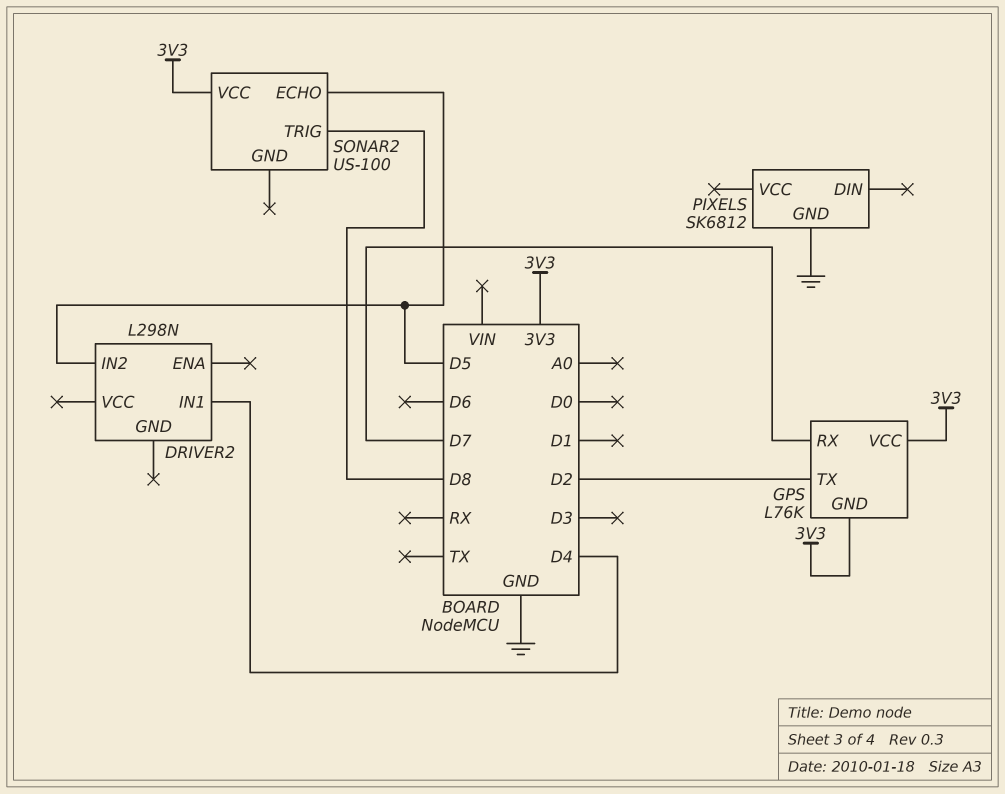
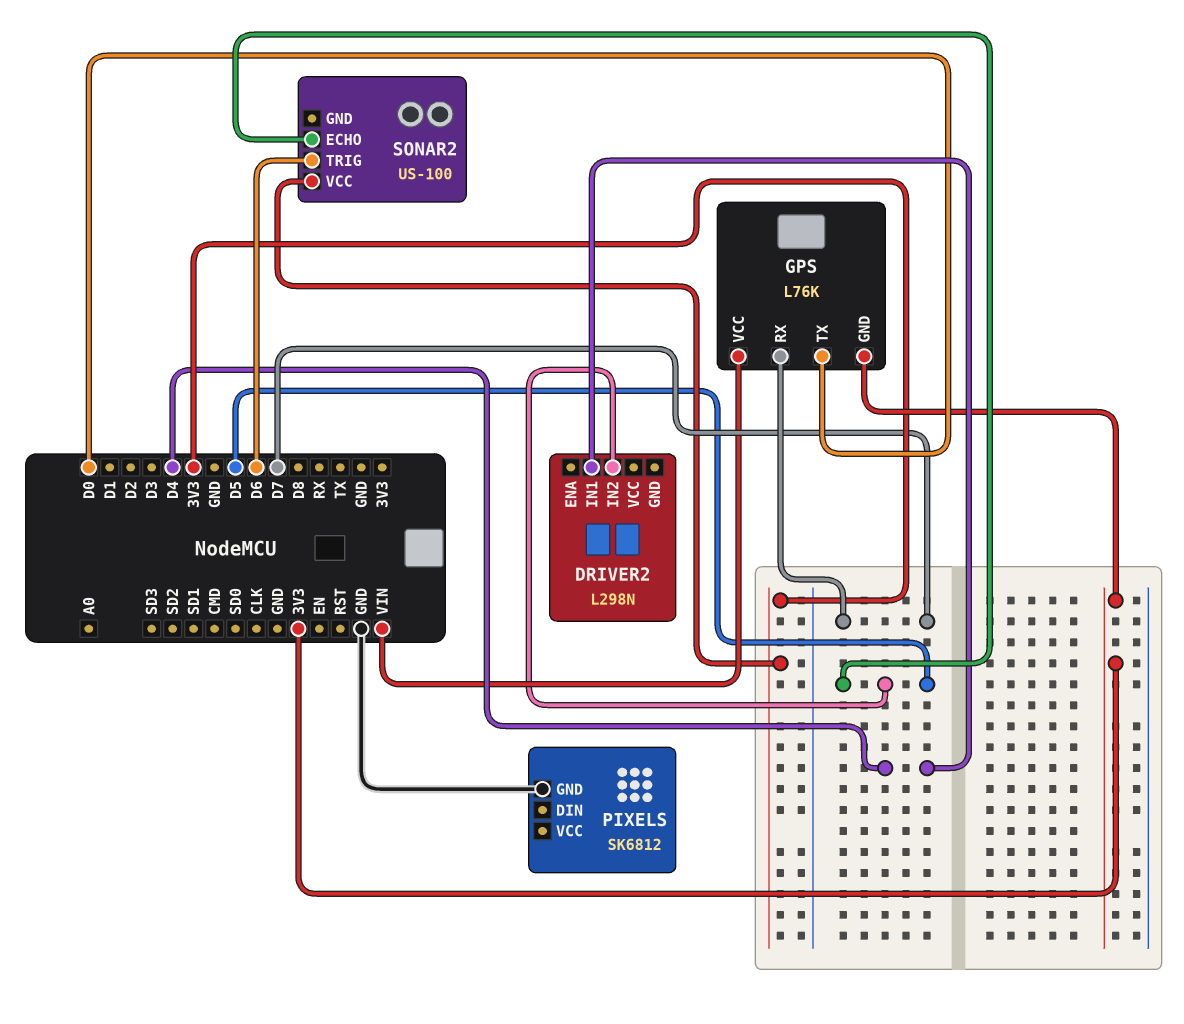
GPS pin TX: D2 -> D0
GPS pin VCC: 3V3 -> VIN
SONAR2 pin TRIG: D8 -> D6

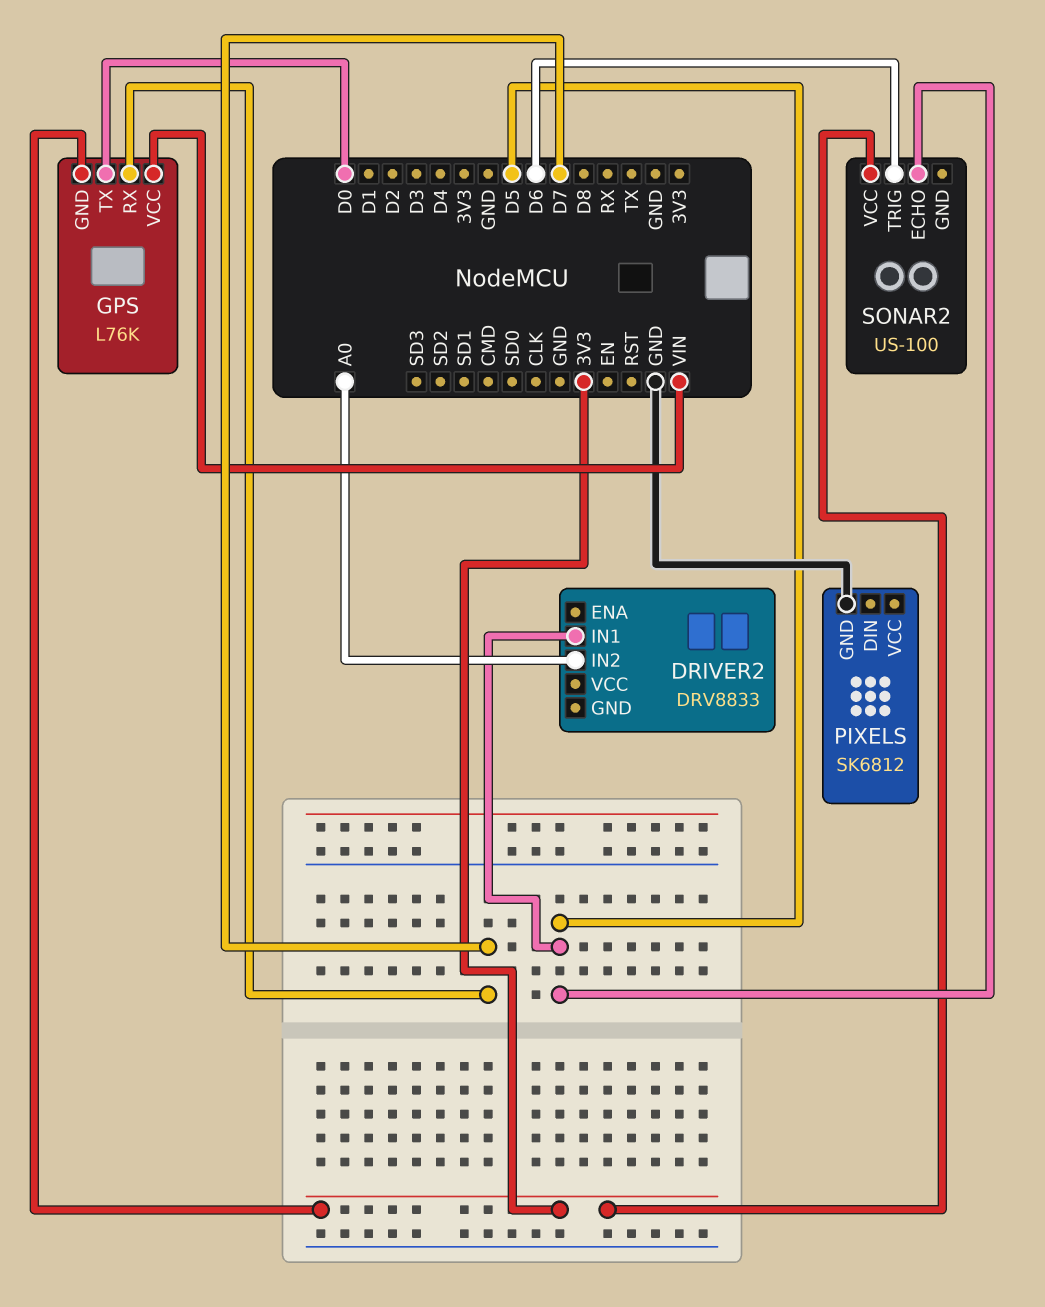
DRIVER2: L298N -> DRV8833
DRIVER2 pin IN1: D4 -> D5
DRIVER2 pin IN2: D5 -> A0

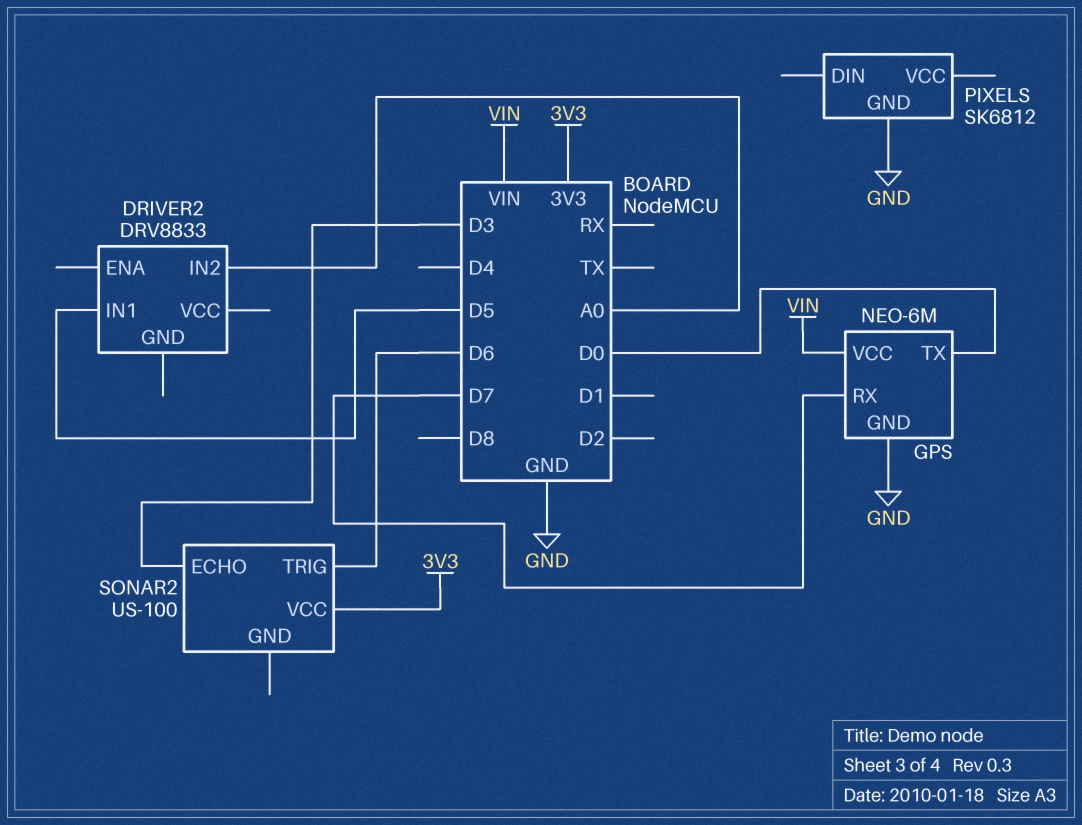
GPS: L76K -> NEO-6M
GPS pin GND: 3V3 -> GND
SONAR2 pin ECHO: D5 -> D3

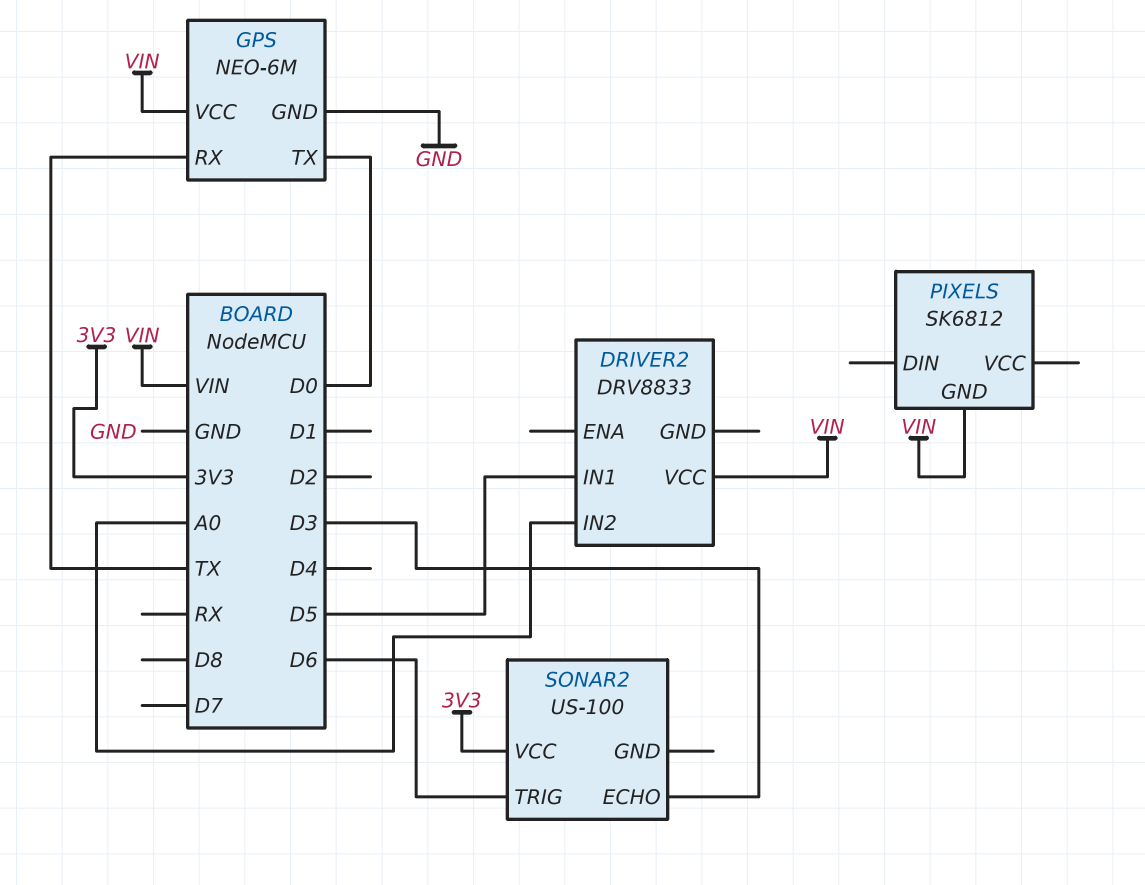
DRIVER2 pin VCC: none -> VIN
GPS pin RX: D7 -> TX
PIXELS pin GND: GND -> VIN

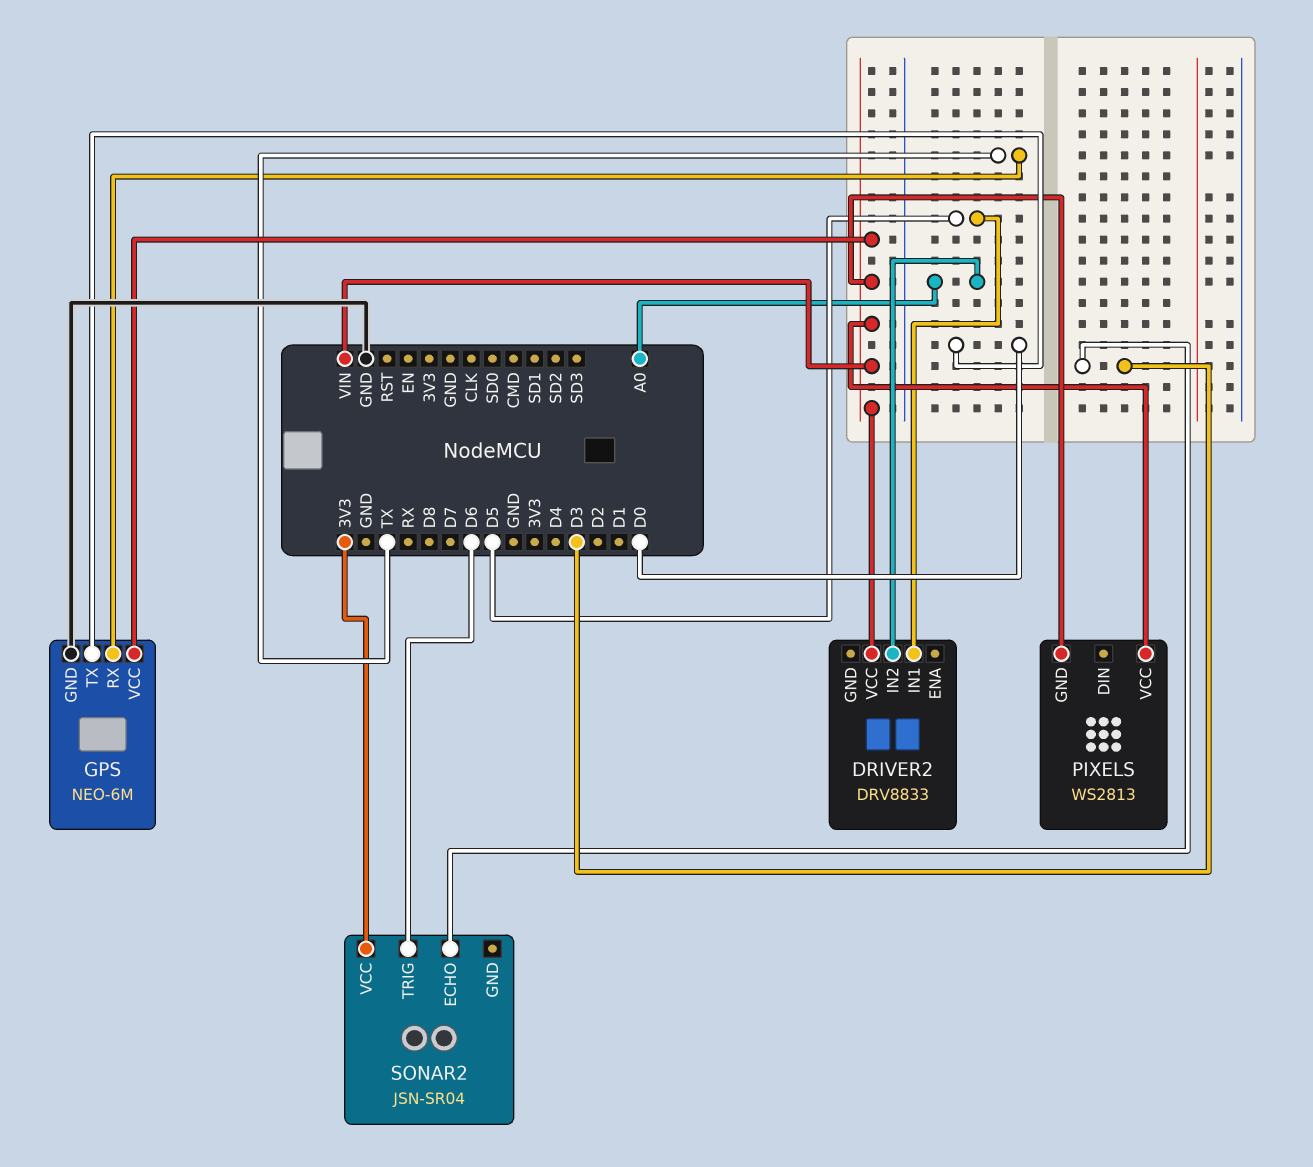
PIXELS: SK6812 -> WS2813
PIXELS pin VCC: none -> VIN
SONAR2: US-100 -> JSN-SR04

